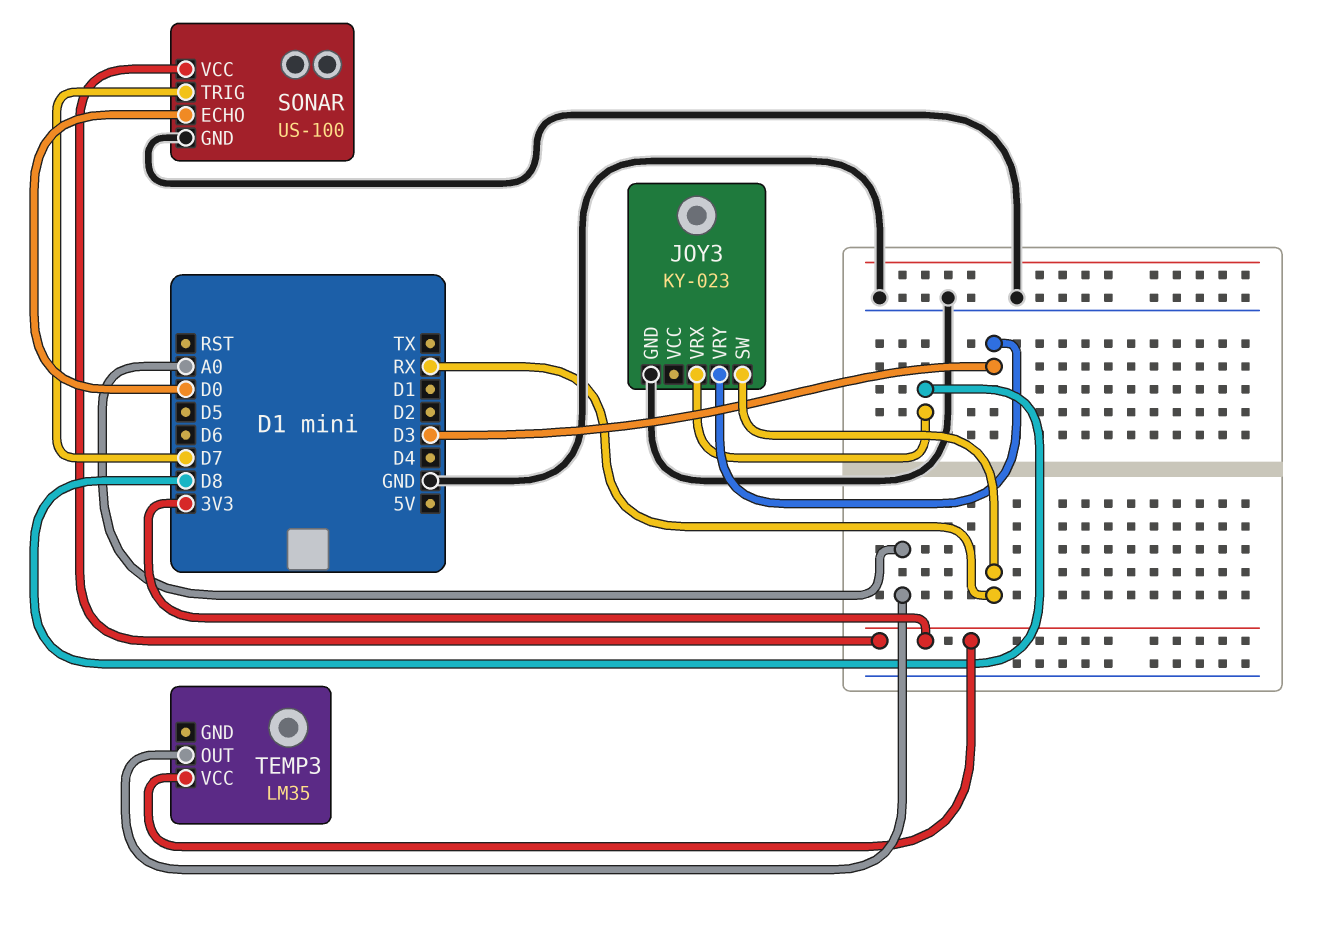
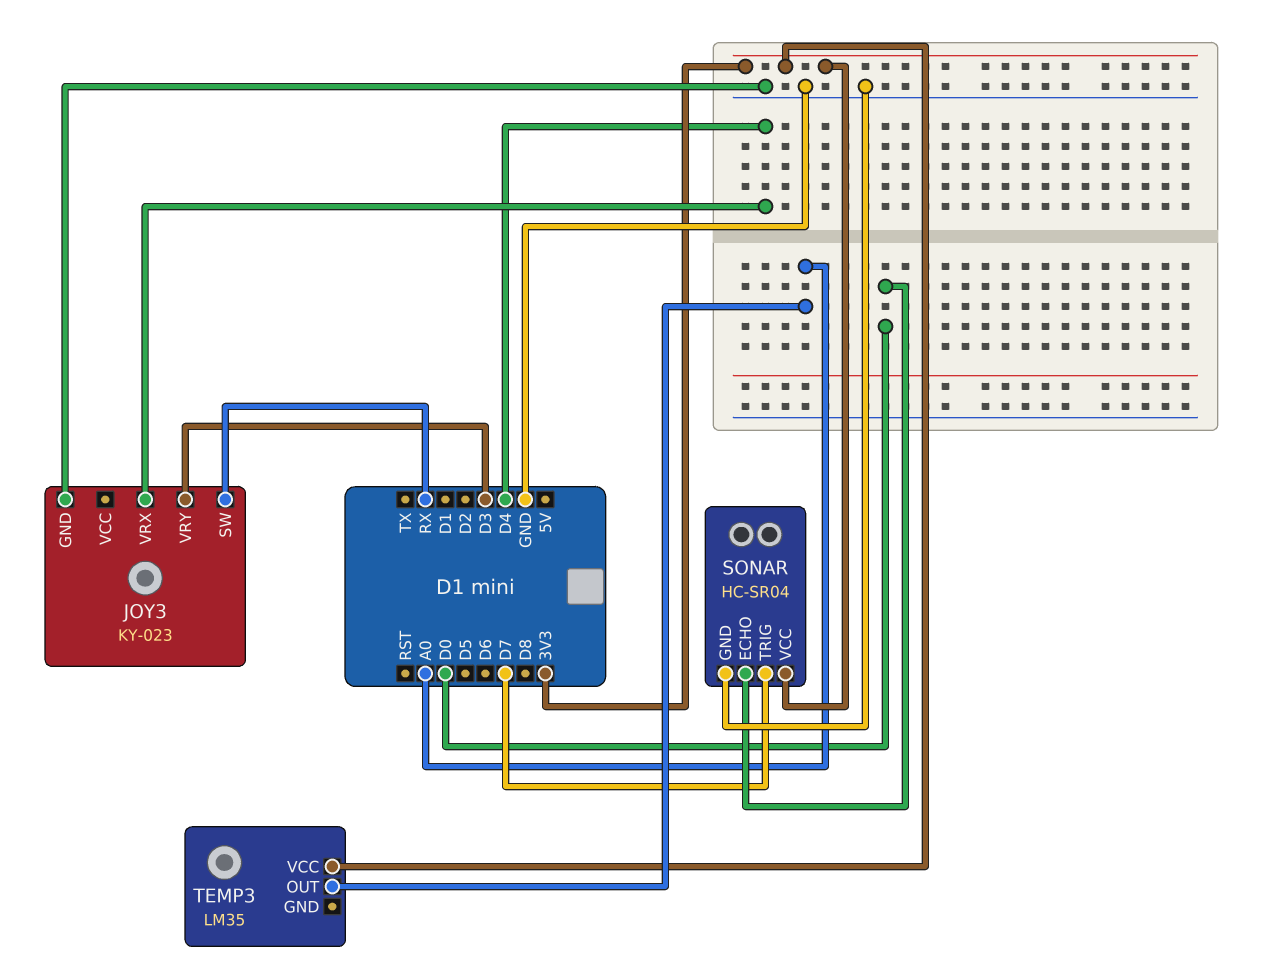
JOY3 pin VRX: D8 -> D4
SONAR: US-100 -> HC-SR04

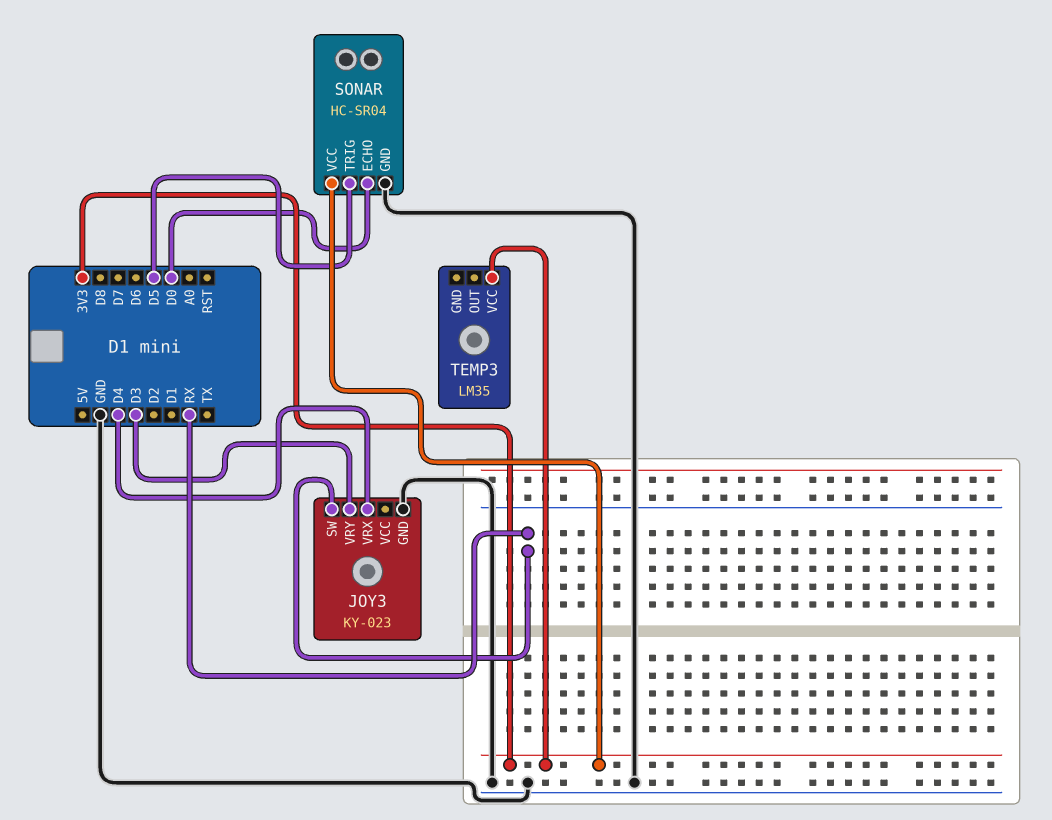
SONAR pin TRIG: D7 -> D5
TEMP3 pin OUT: A0 -> none

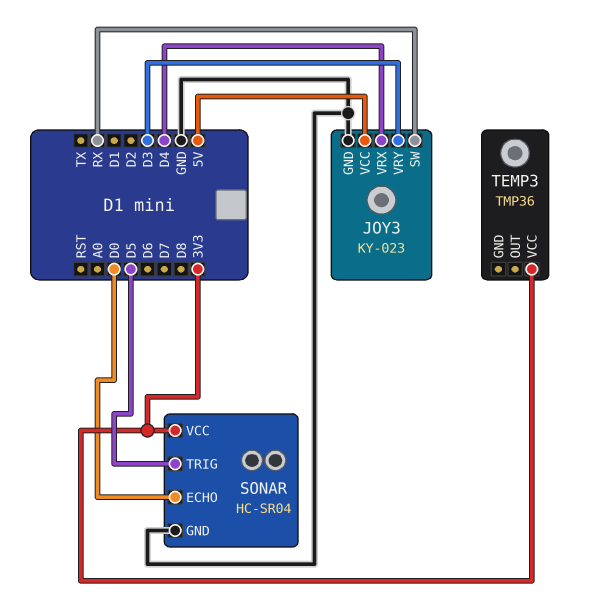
JOY3 pin VCC: none -> 5V
TEMP3: LM35 -> TMP36

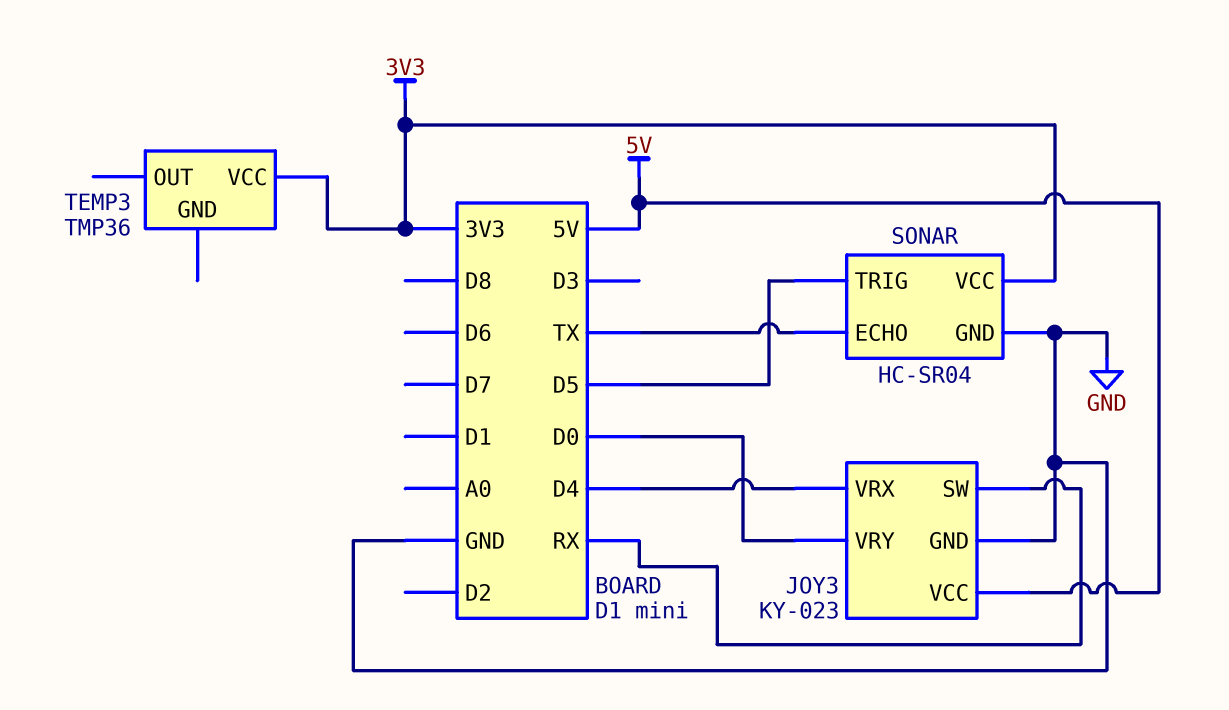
JOY3 pin VRY: D3 -> D0
SONAR pin ECHO: D0 -> TX

